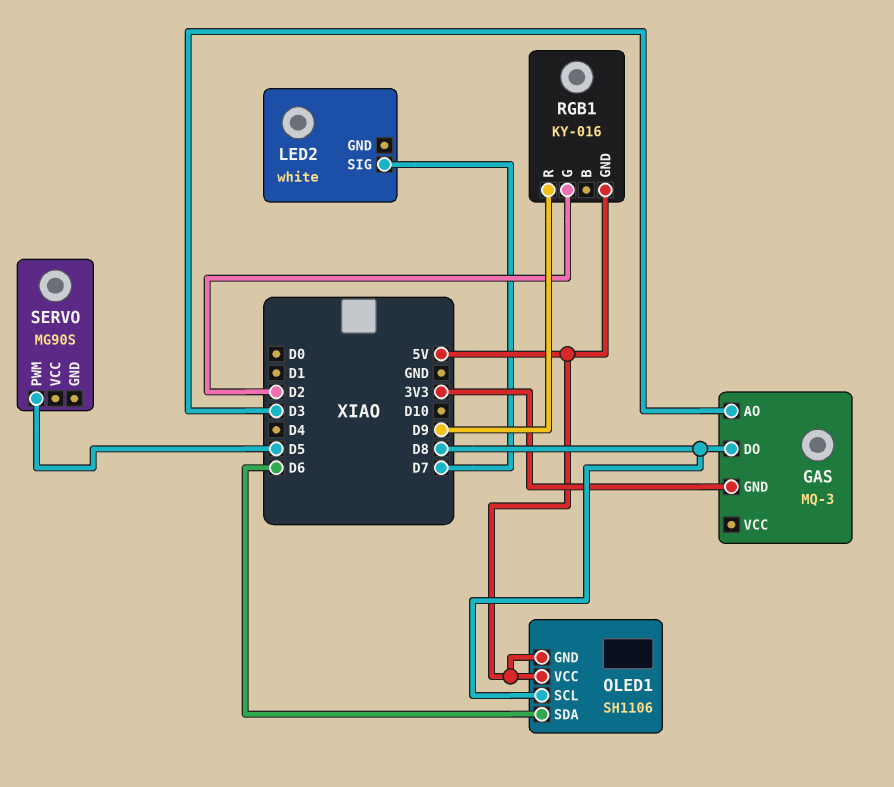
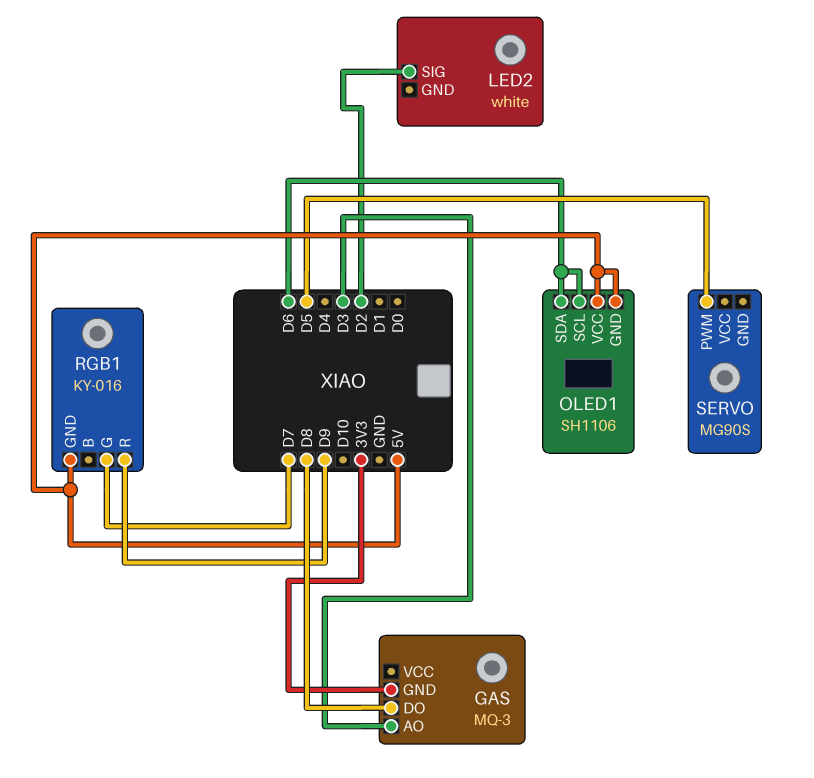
LED2 pin SIG: D7 -> D2
OLED1 pin SCL: D8 -> D6
RGB1 pin G: D2 -> D7

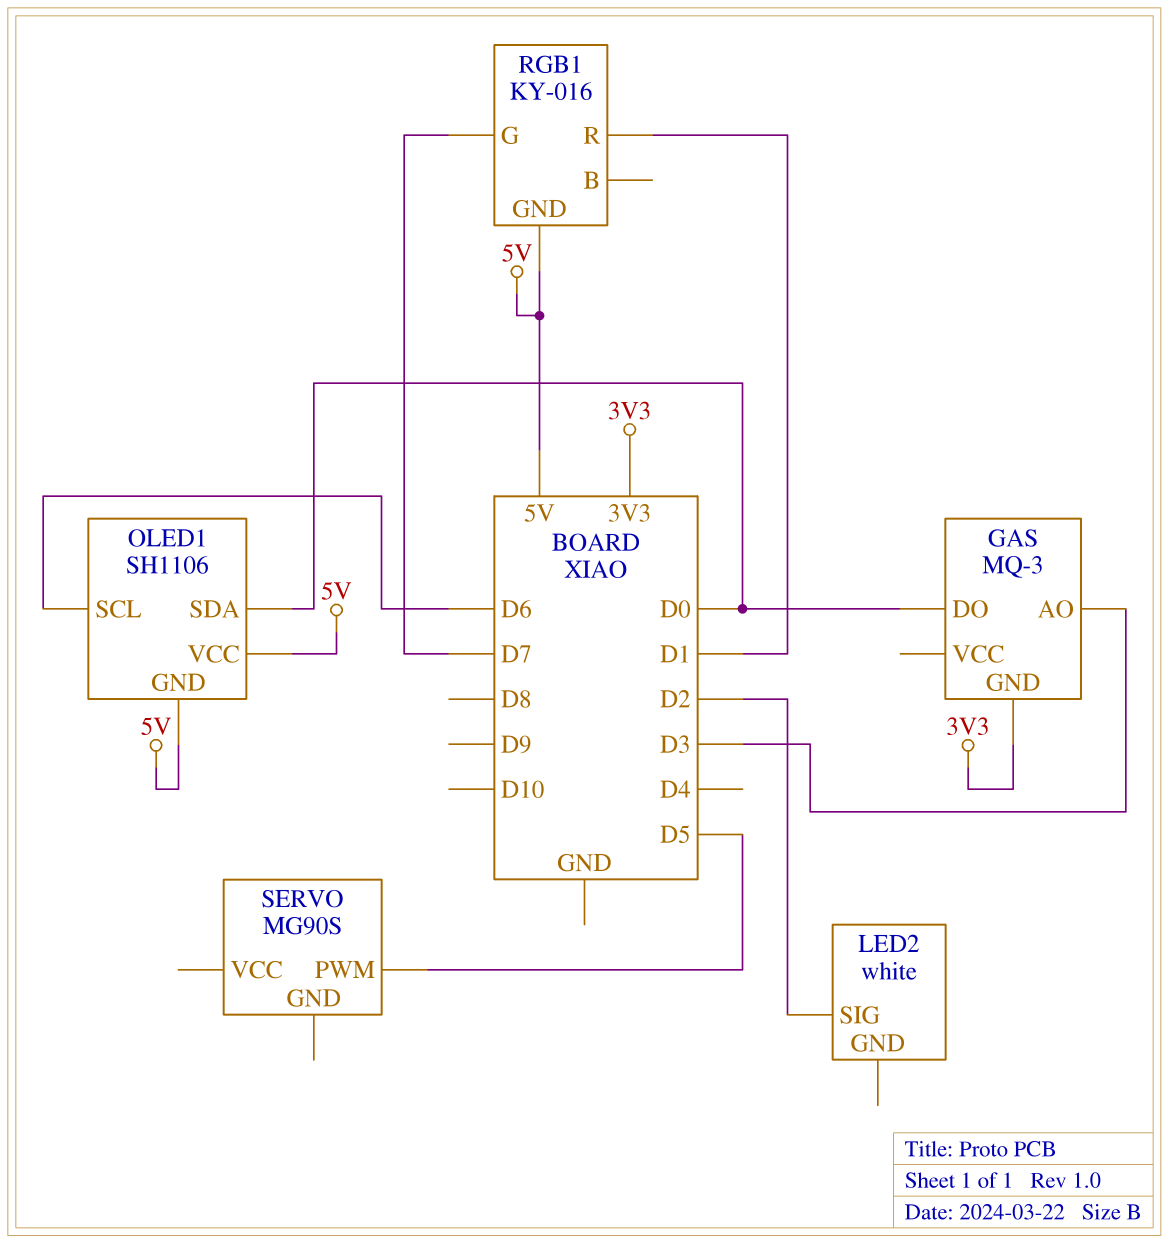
GAS pin DO: D8 -> D0
OLED1 pin SDA: D6 -> D0
RGB1 pin R: D9 -> D1

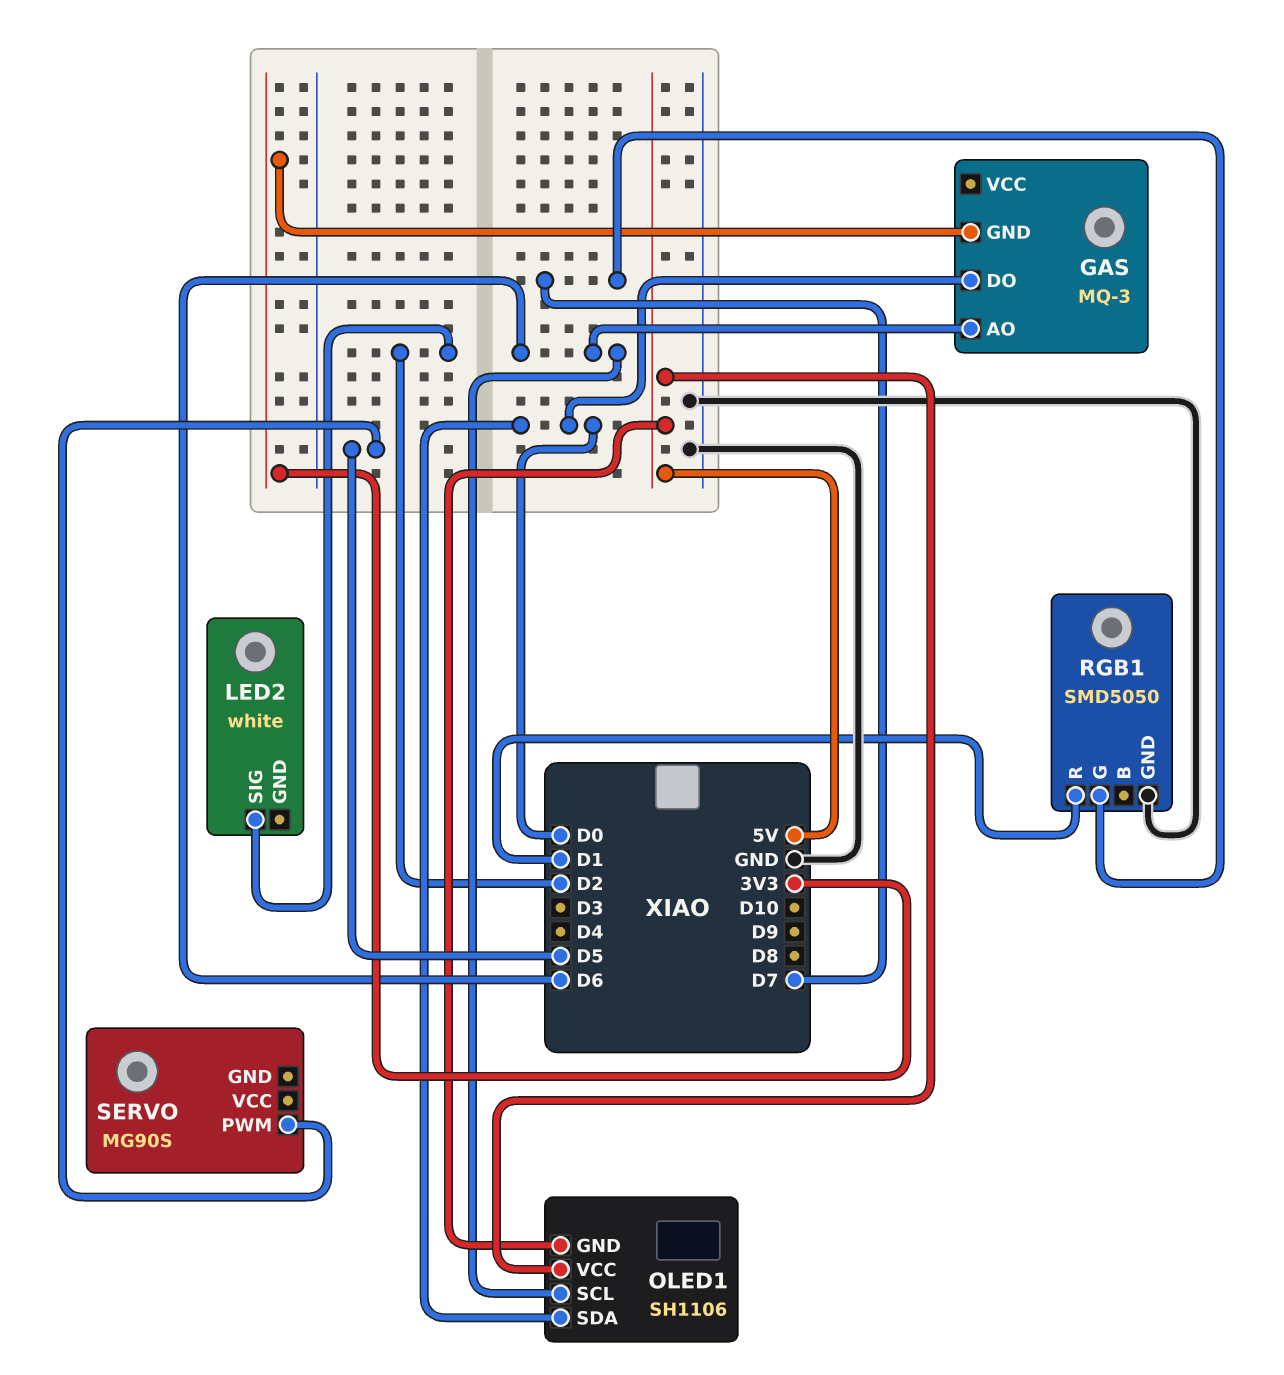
GAS pin AO: D3 -> D6
RGB1: KY-016 -> SMD5050
RGB1 pin GND: 5V -> GND

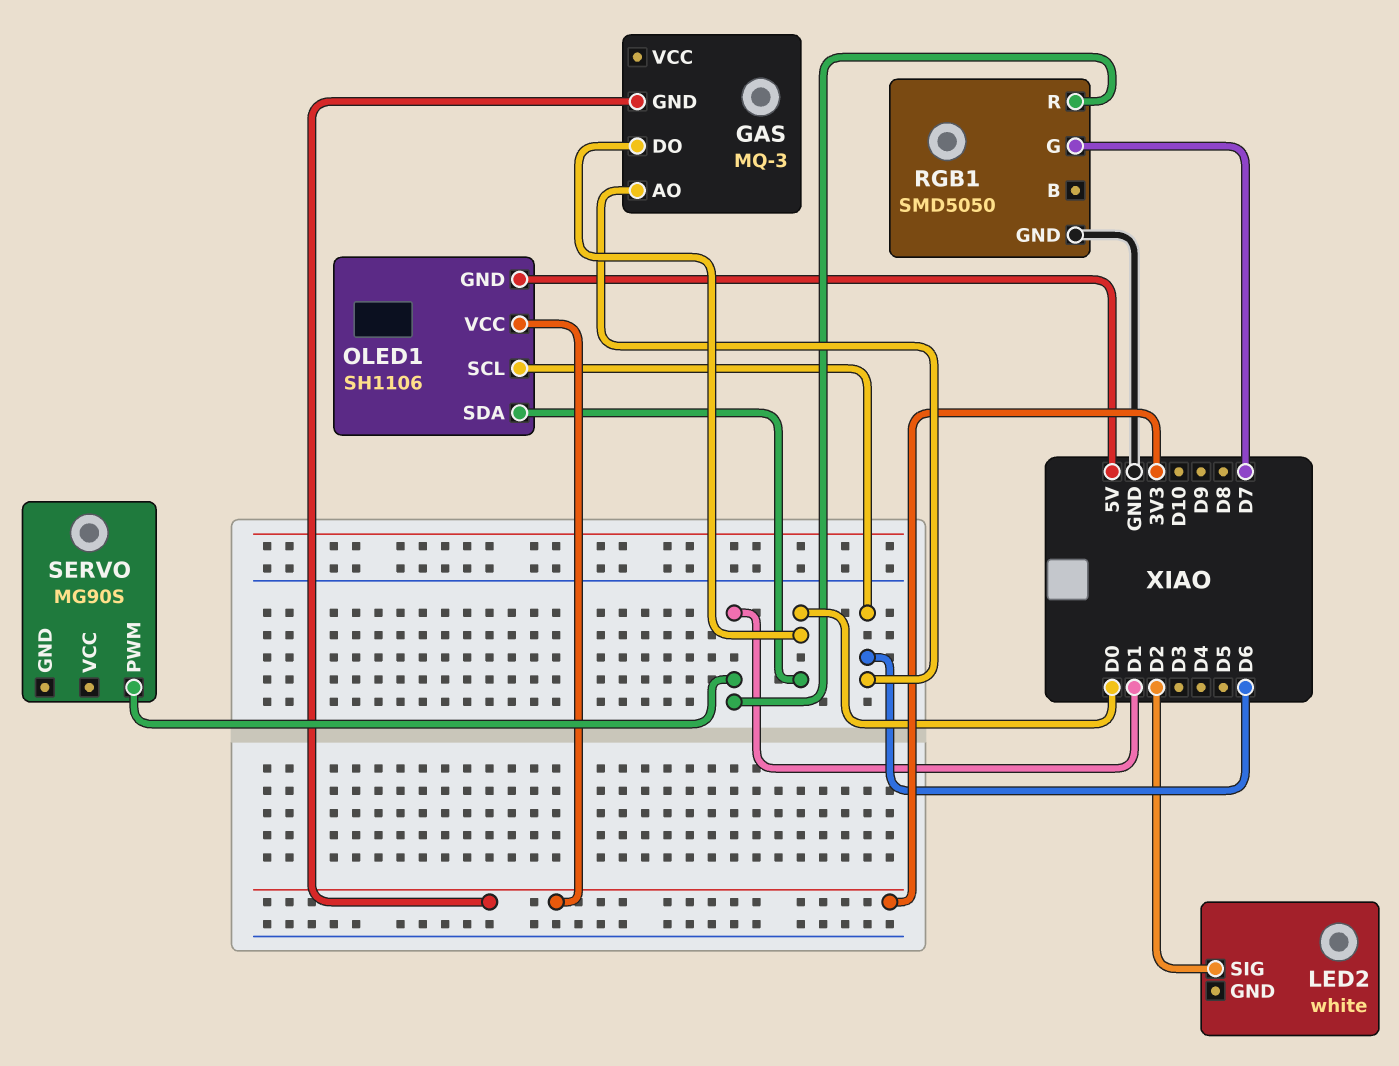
OLED1 pin VCC: 5V -> 3V3
SERVO pin PWM: D5 -> D1

